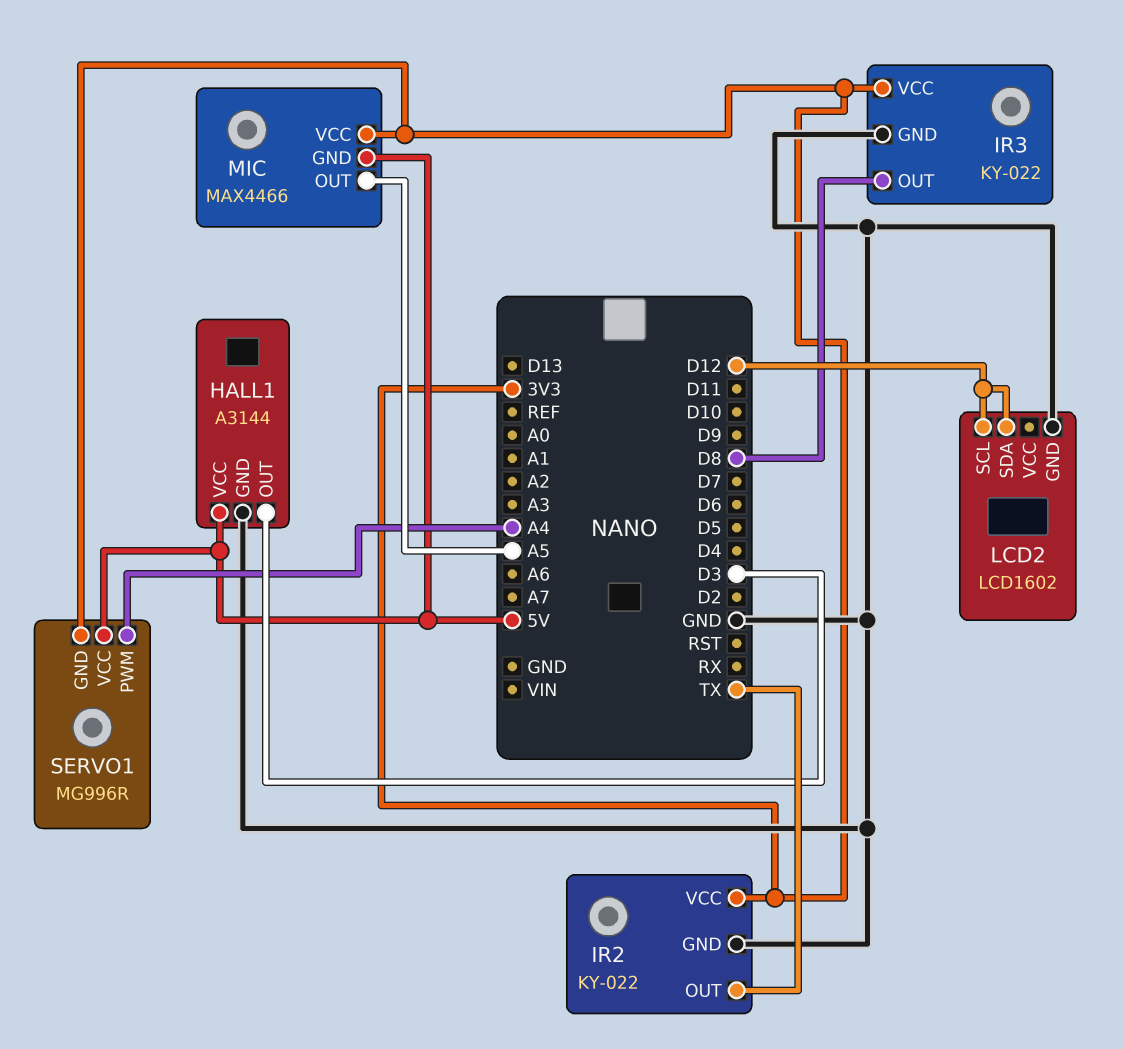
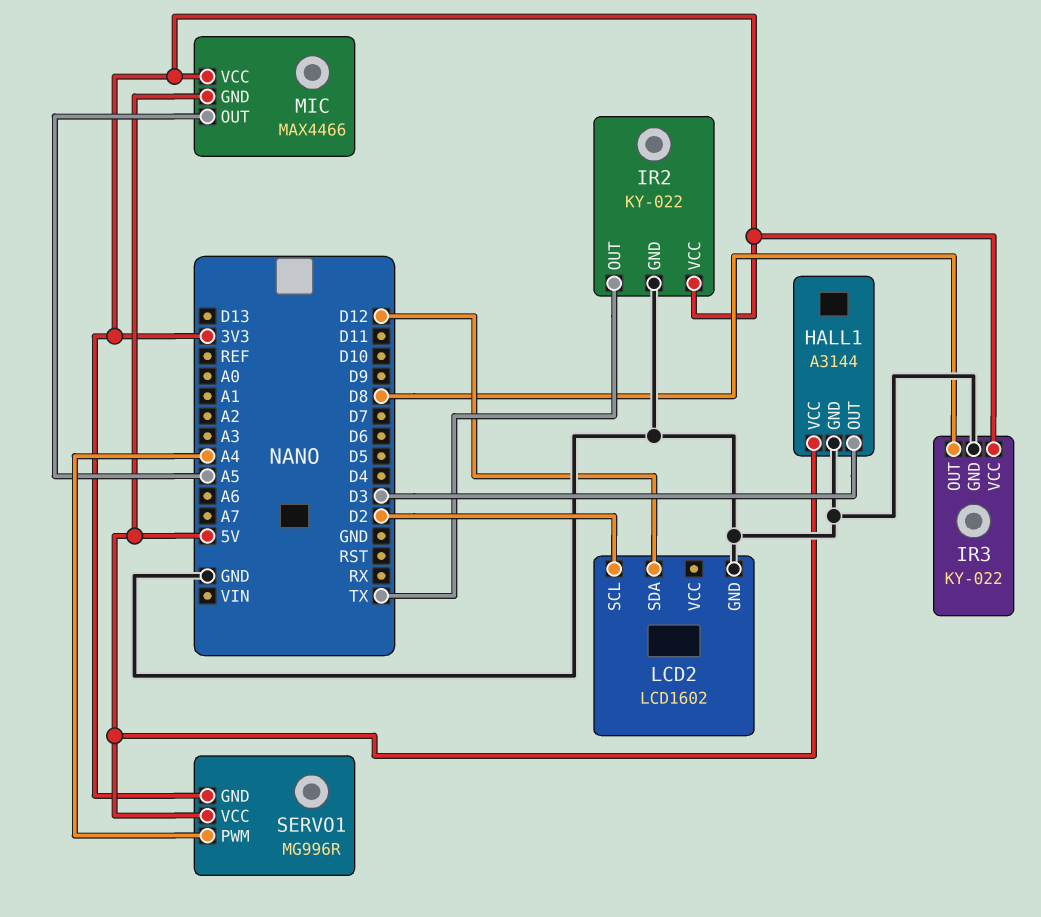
LCD2 pin SCL: D12 -> D2

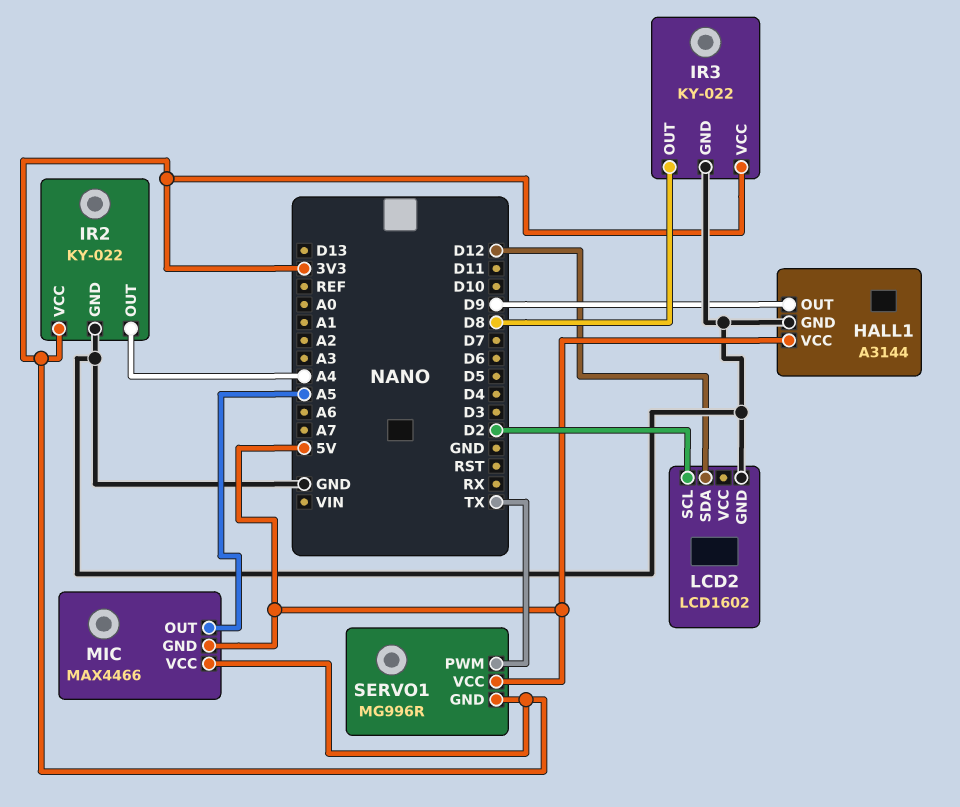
HALL1 pin OUT: D3 -> D9
IR2 pin OUT: TX -> A4
SERVO1 pin PWM: A4 -> TX

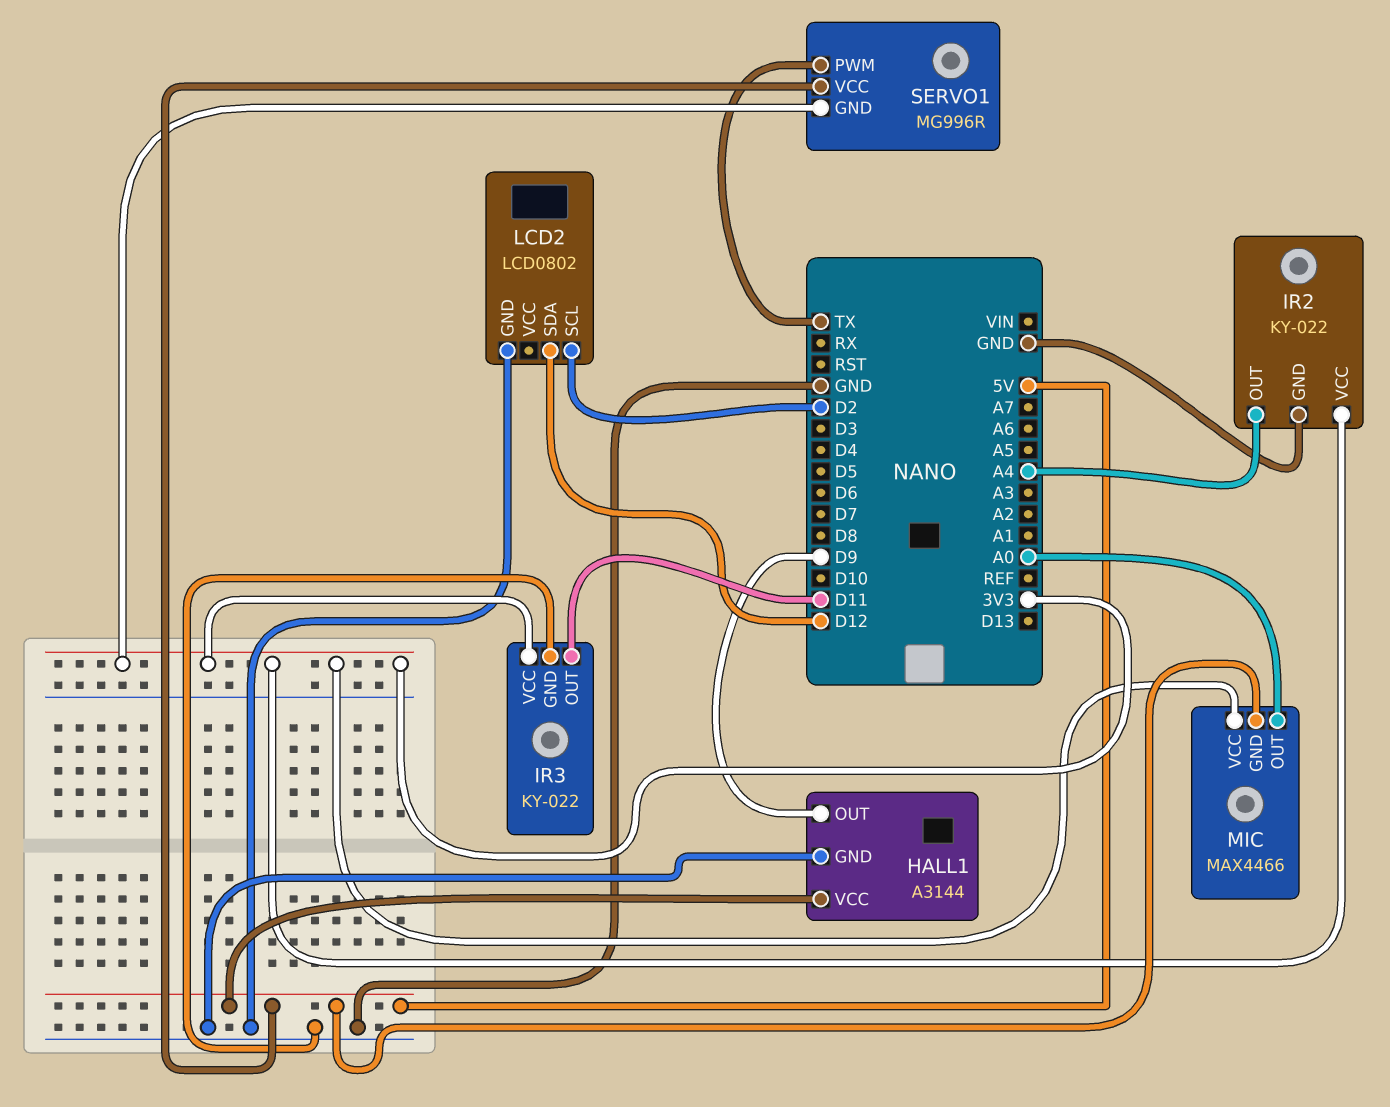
IR3 pin OUT: D8 -> D11
LCD2: LCD1602 -> LCD0802
MIC pin OUT: A5 -> A0

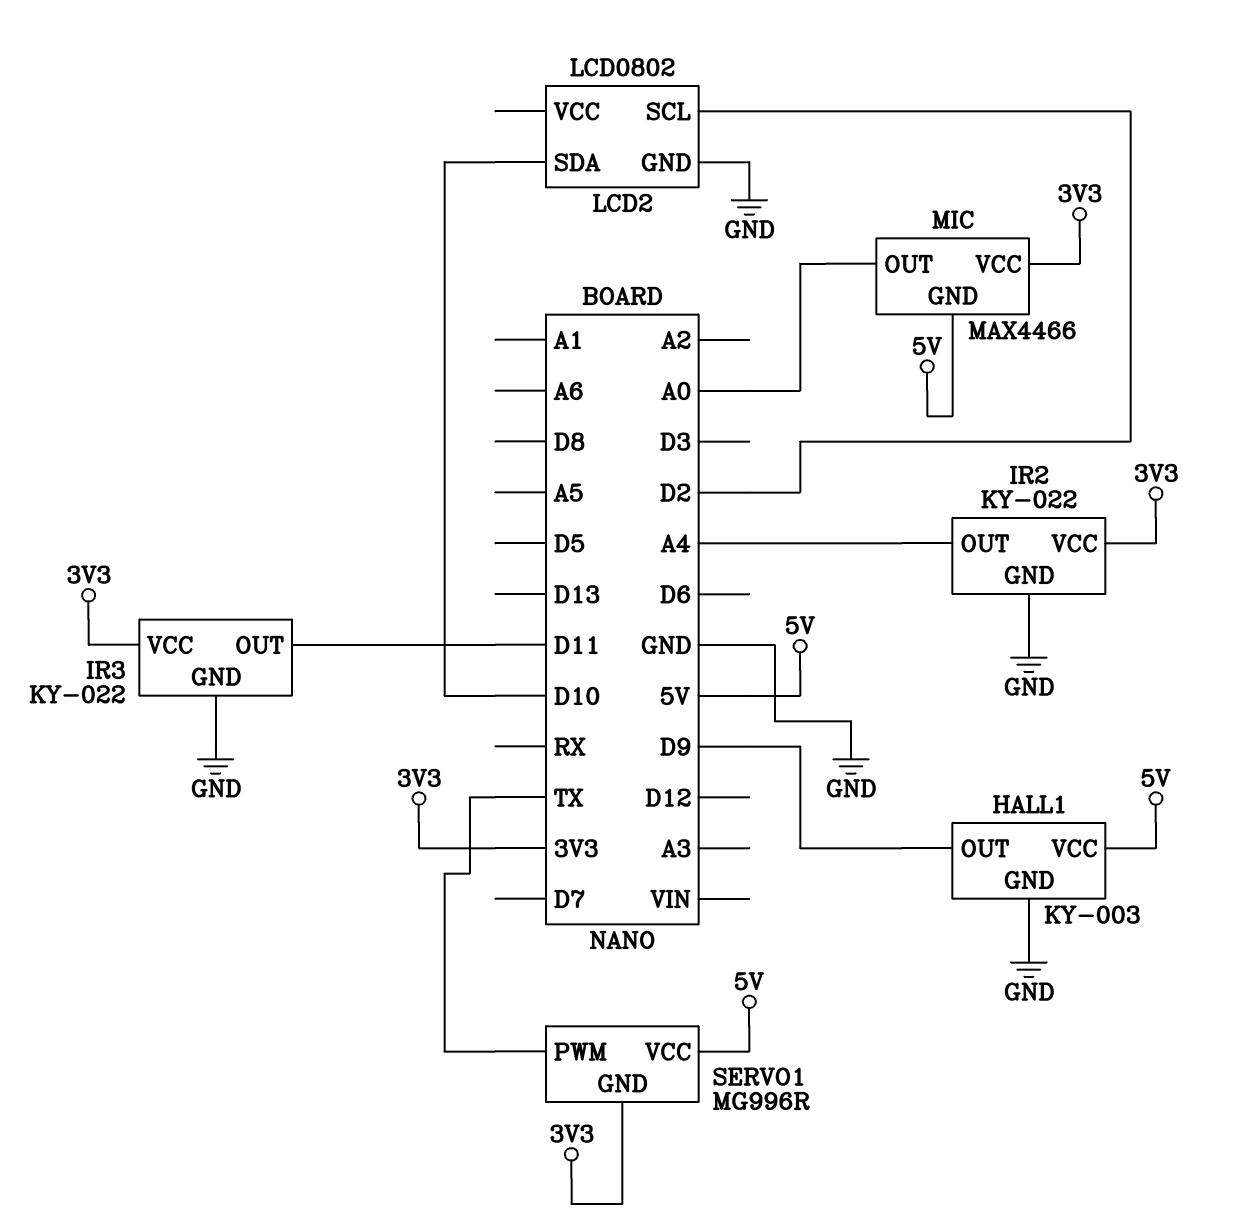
HALL1: A3144 -> KY-003
LCD2 pin SDA: D12 -> D10

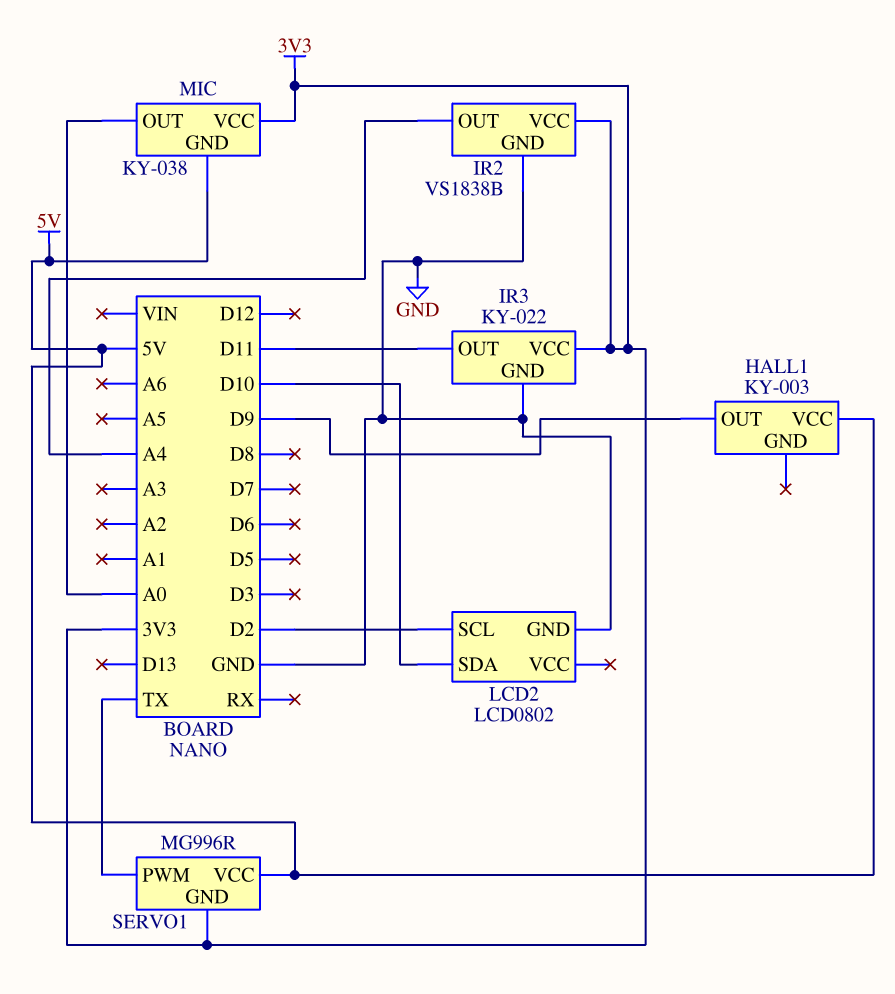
HALL1 pin GND: GND -> none
IR2: KY-022 -> VS1838B
MIC: MAX4466 -> KY-038

